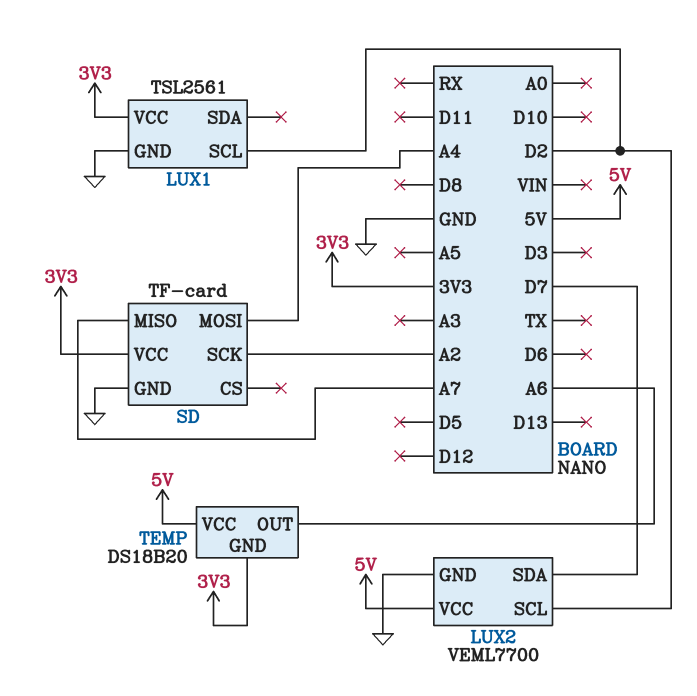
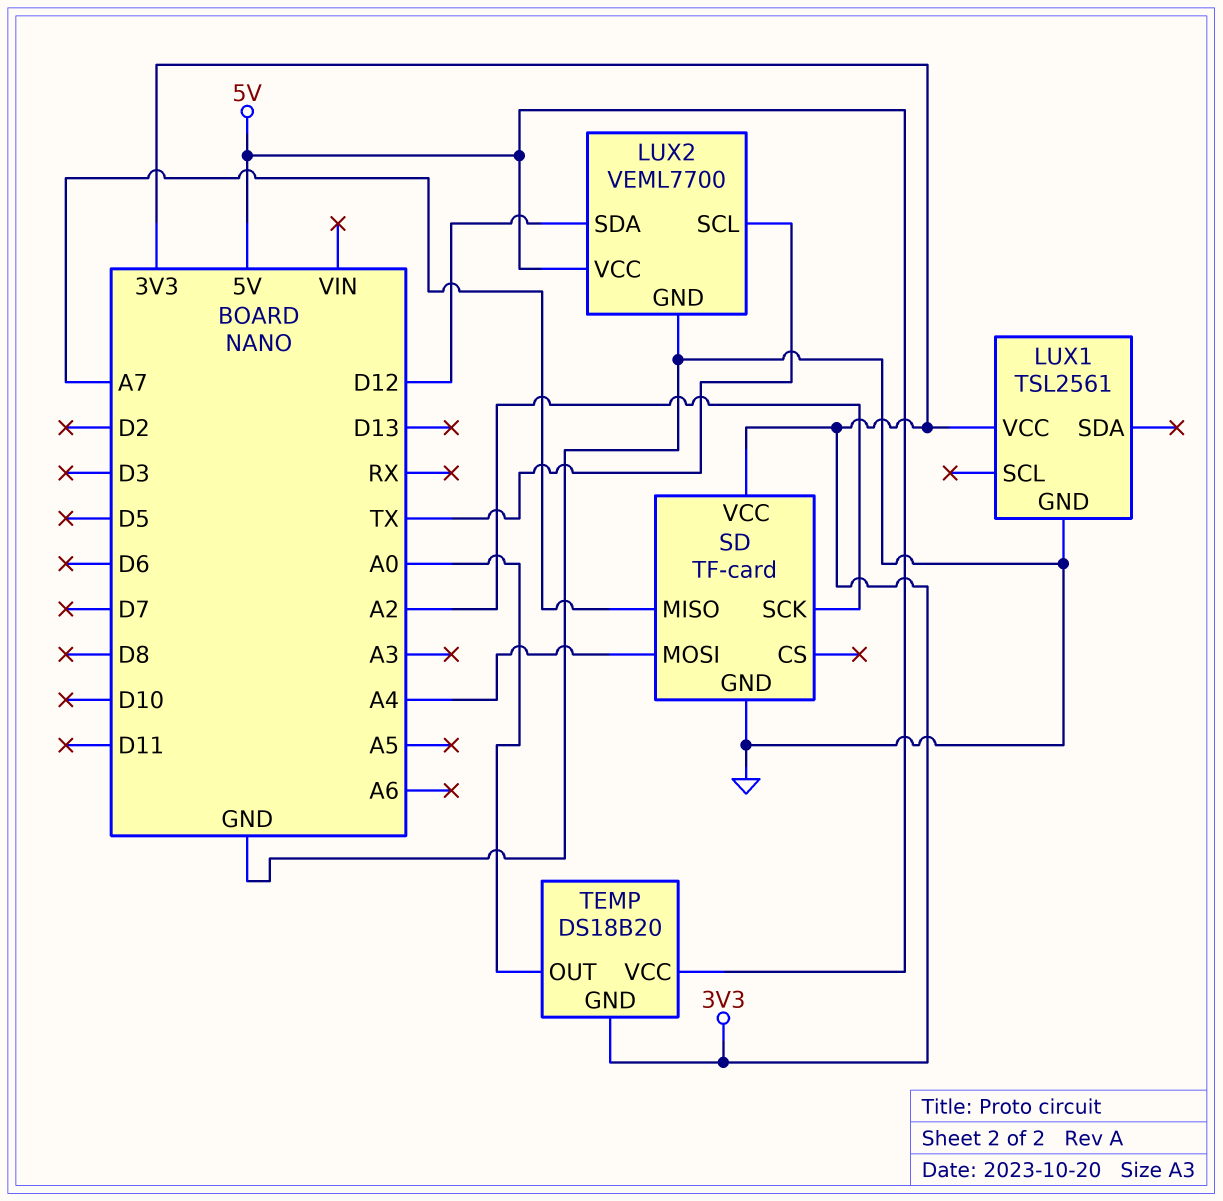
LUX1 pin SCL: D2 -> none
LUX2 pin SCL: D2 -> TX
LUX2 pin SDA: D7 -> D12
TEMP pin OUT: A6 -> A0

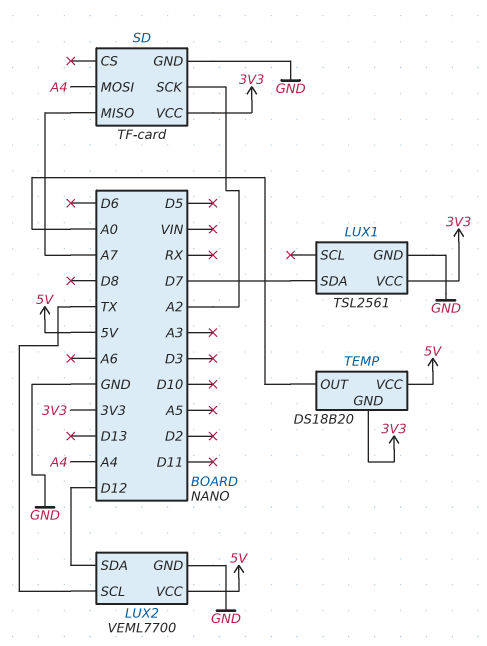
LUX1 pin SDA: none -> D7

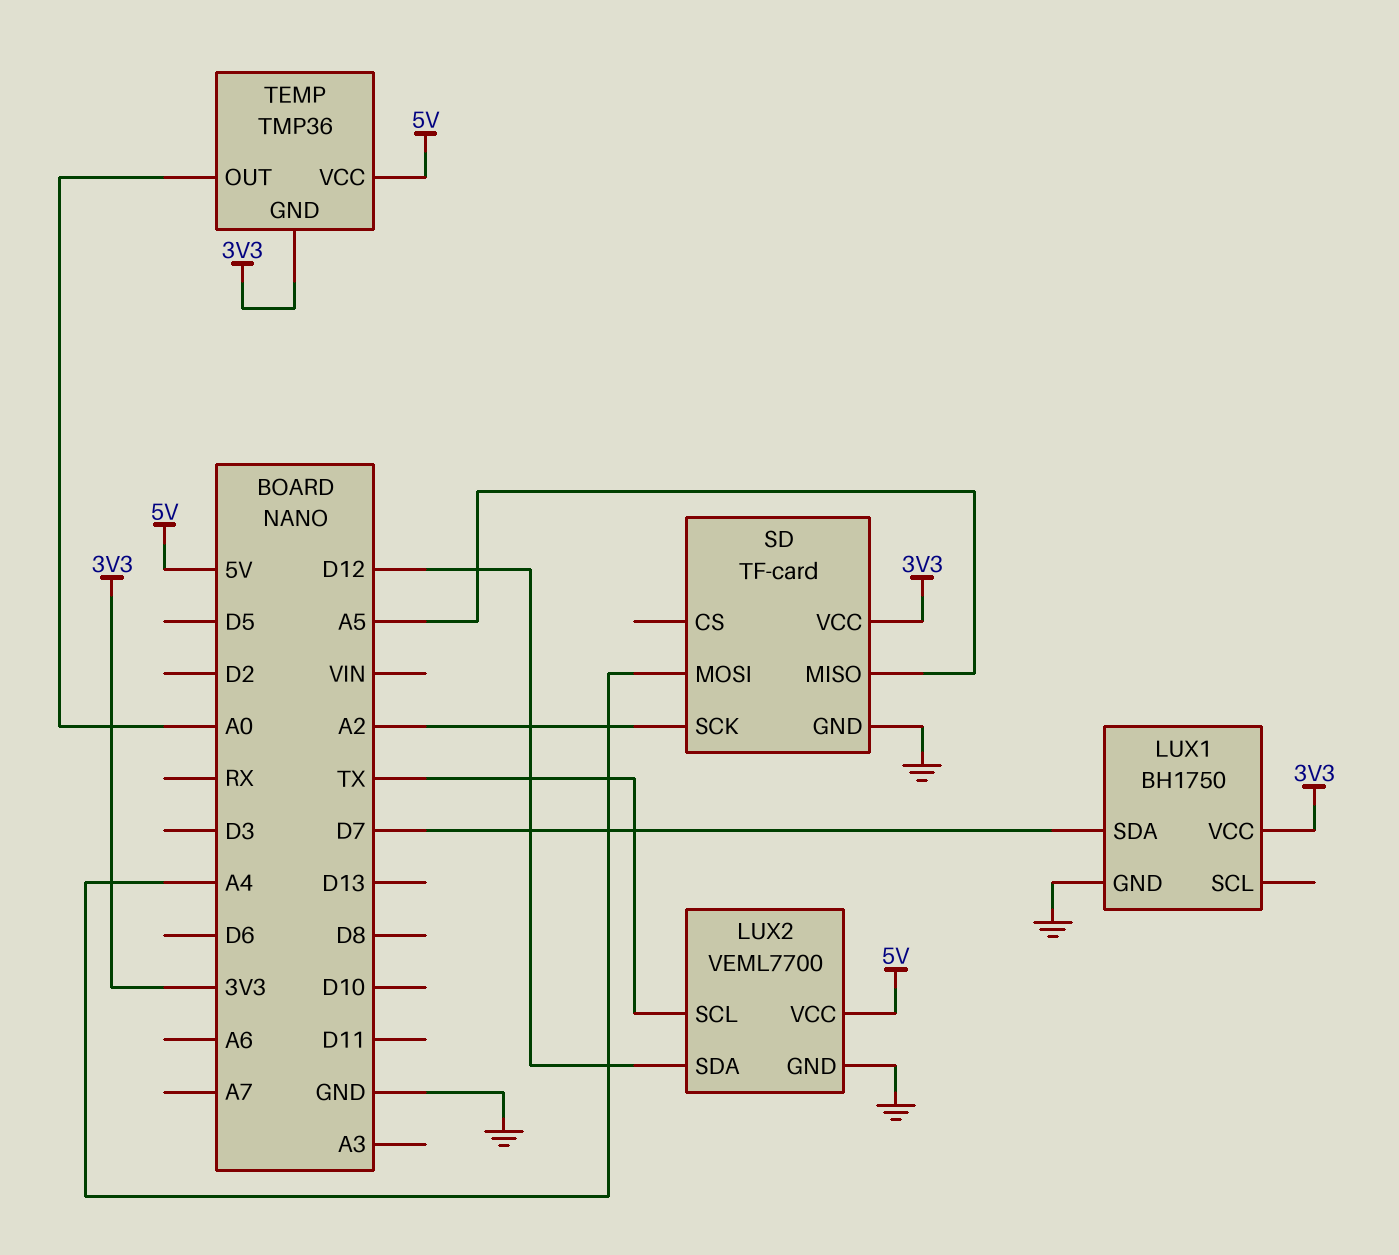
LUX1: TSL2561 -> BH1750
SD pin MISO: A7 -> A5
TEMP: DS18B20 -> TMP36

